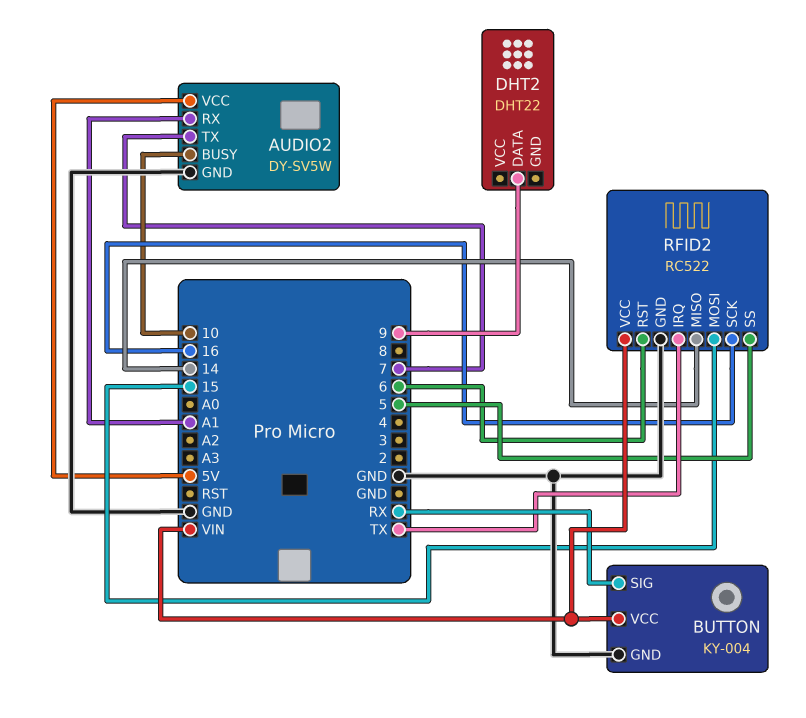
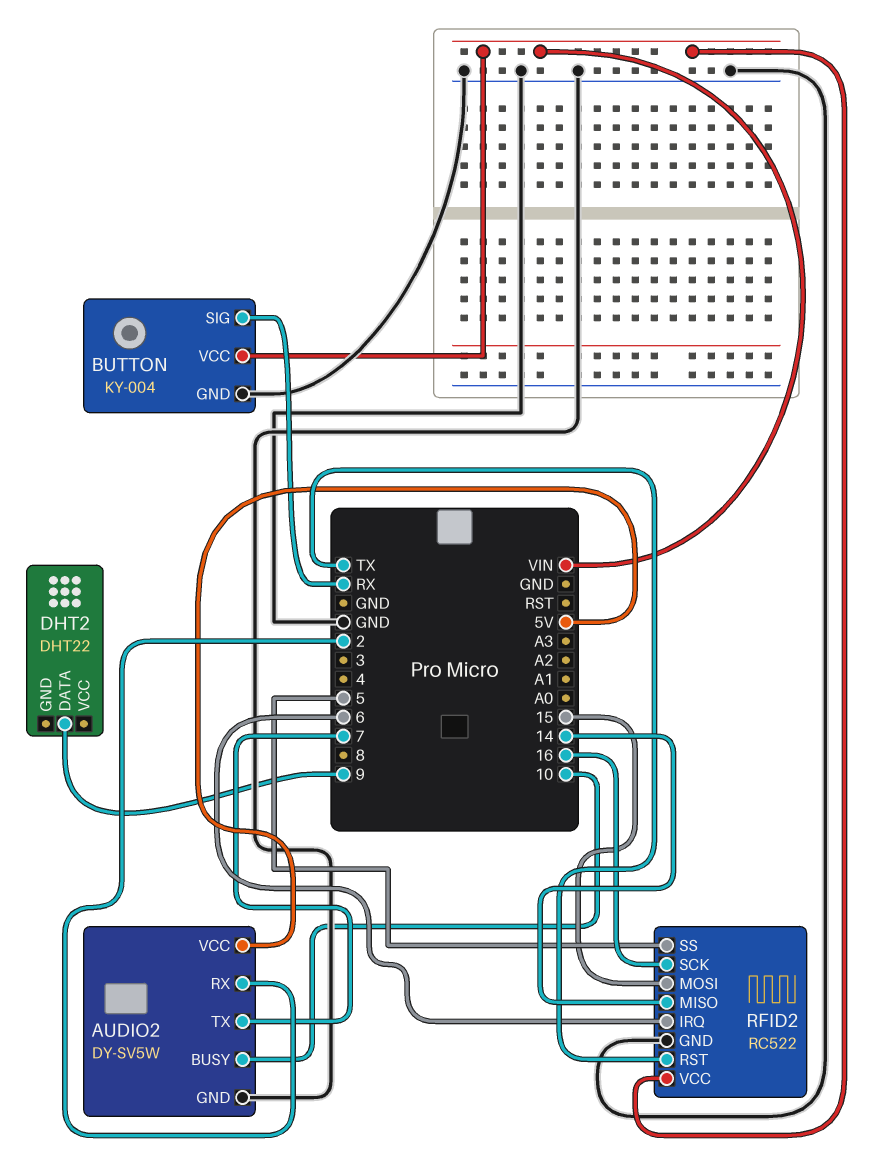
AUDIO2 pin RX: A1 -> 2
RFID2 pin IRQ: TX -> 6
RFID2 pin RST: 6 -> TX

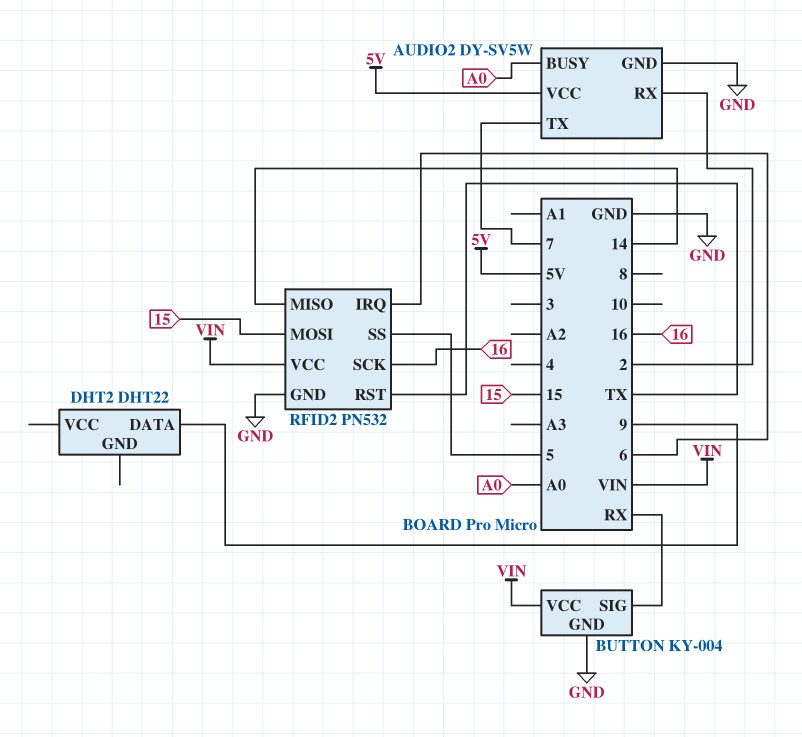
AUDIO2 pin BUSY: 10 -> A0
RFID2: RC522 -> PN532

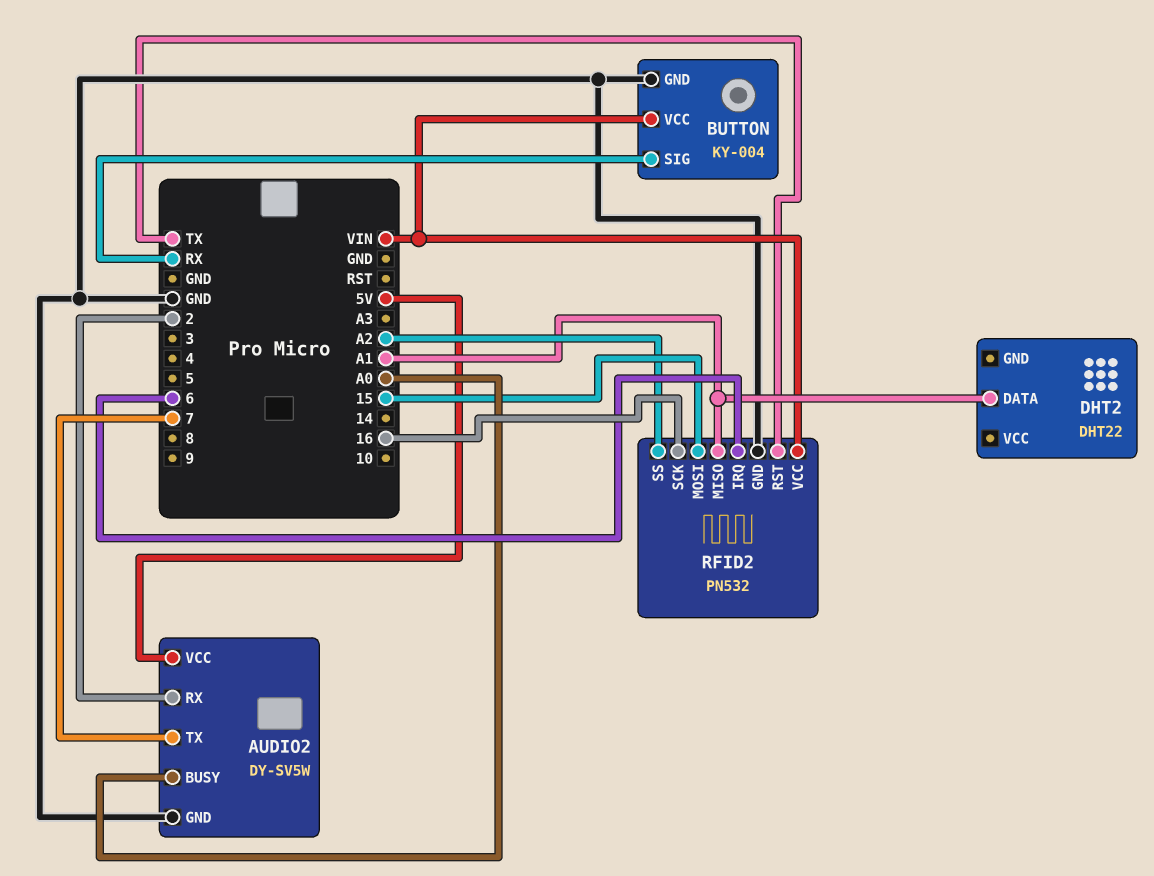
DHT2 pin DATA: 9 -> A1
RFID2 pin MISO: 14 -> A1
RFID2 pin SS: 5 -> A2

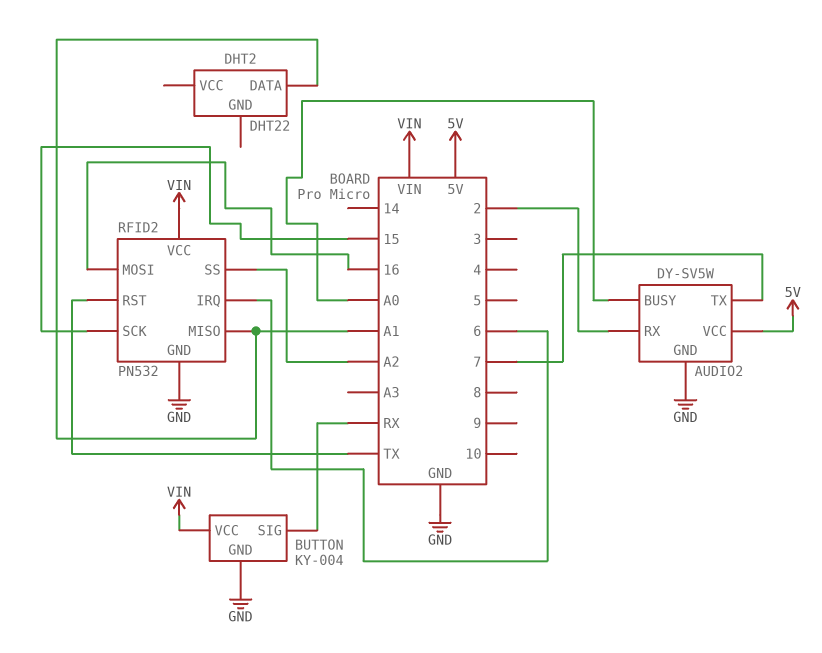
RFID2 pin MOSI: 15 -> 16
RFID2 pin SCK: 16 -> 15

